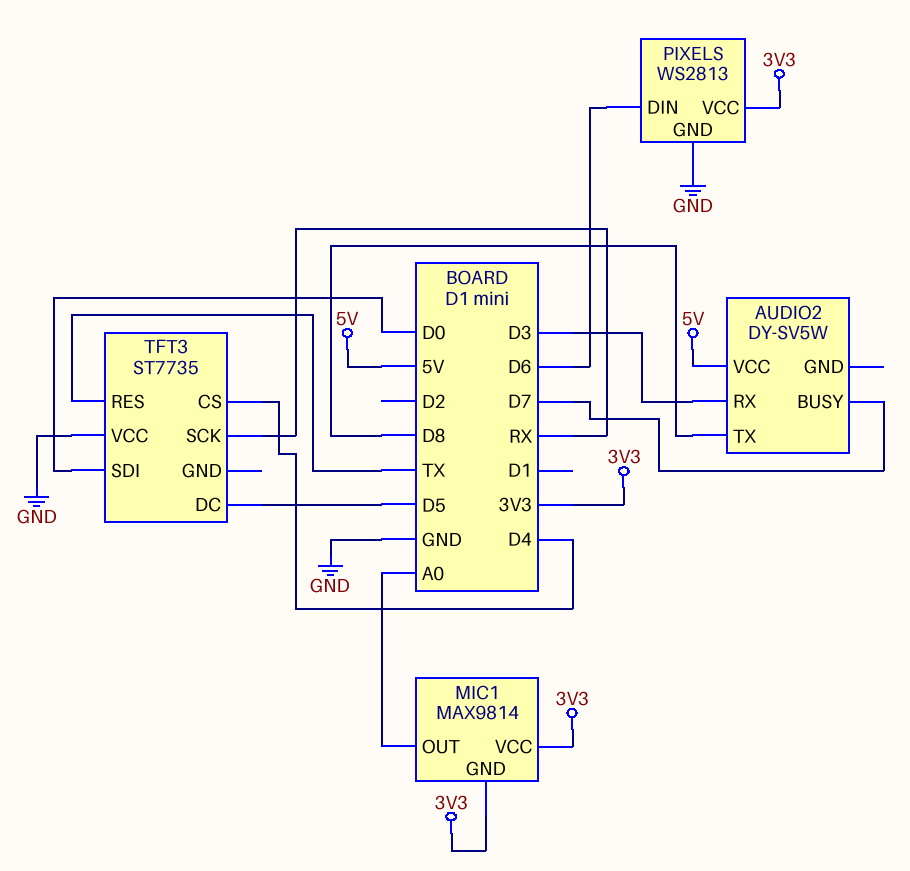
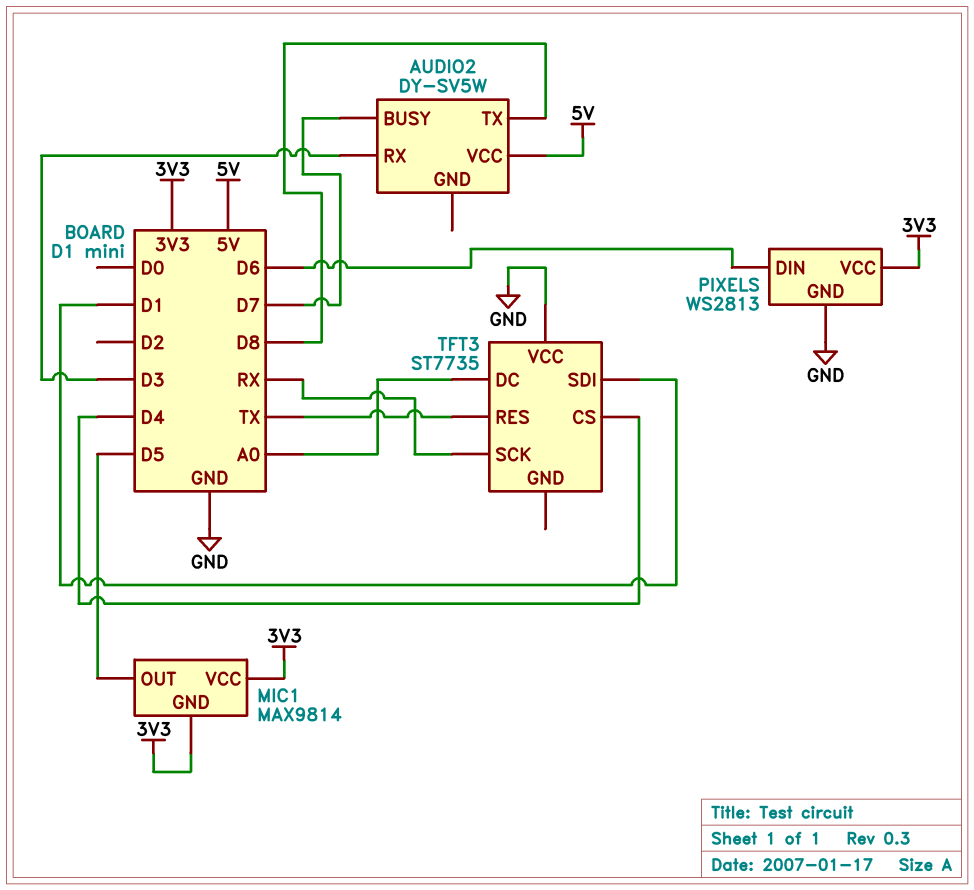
MIC1 pin OUT: A0 -> D5
TFT3 pin DC: D5 -> A0
TFT3 pin SDI: D0 -> D1

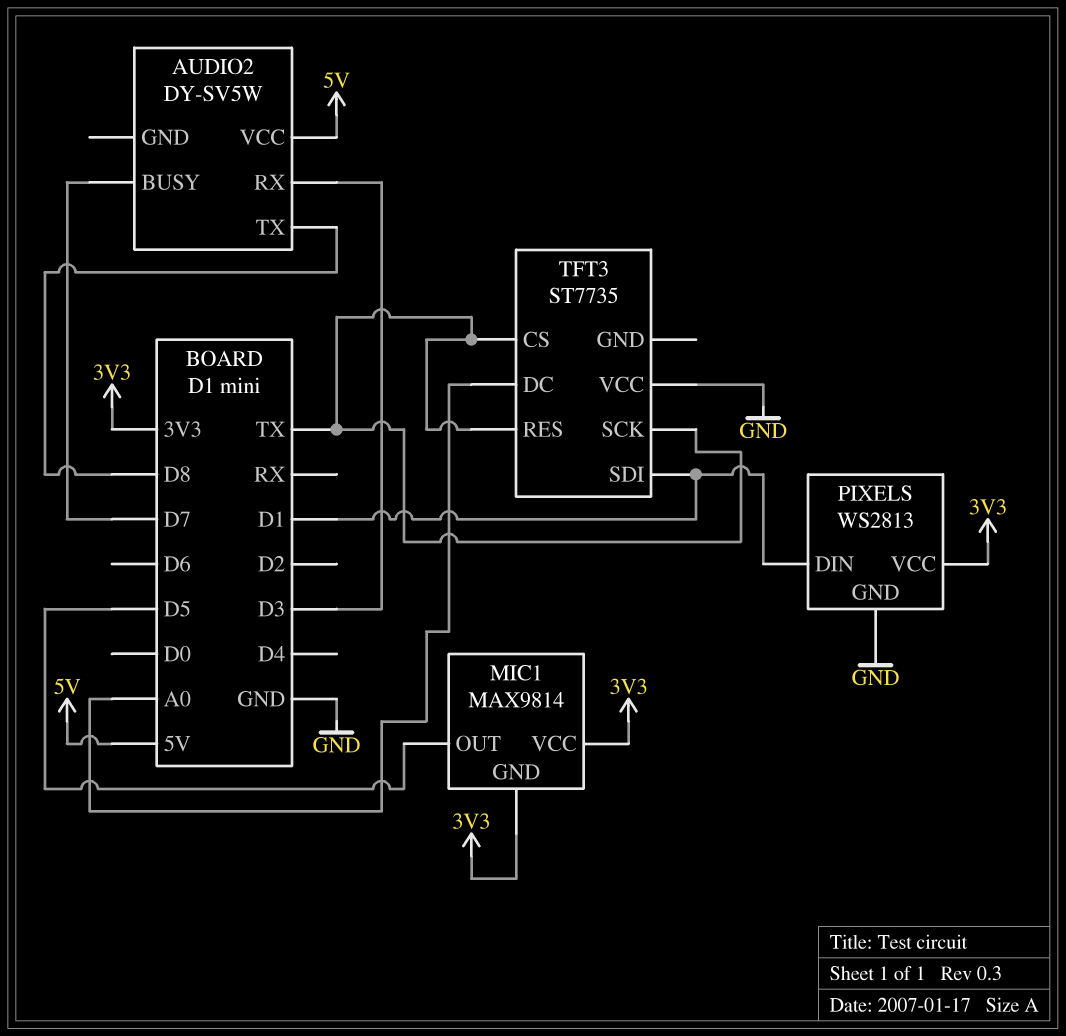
PIXELS pin DIN: D6 -> D1
TFT3 pin CS: D4 -> TX
TFT3 pin SCK: RX -> TX

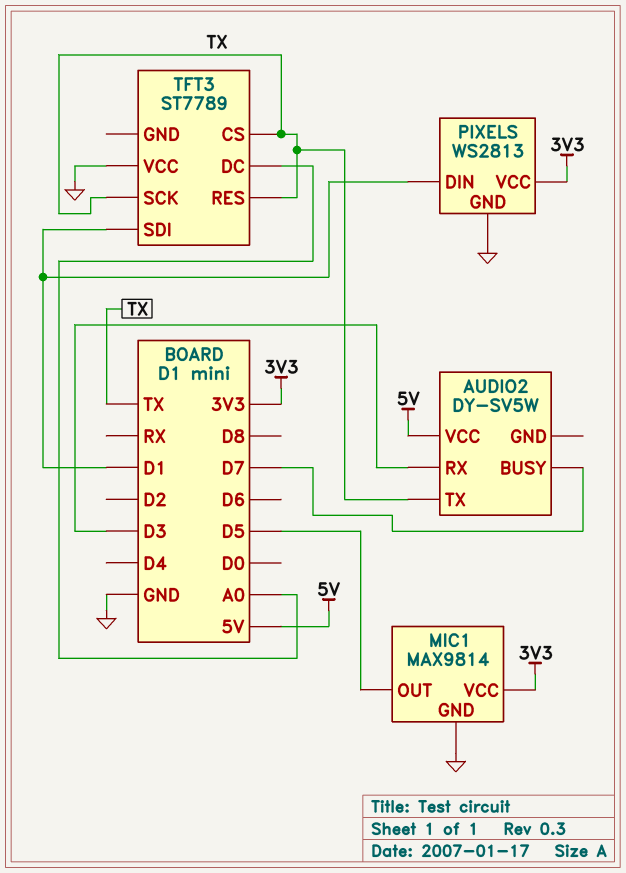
AUDIO2 pin TX: D8 -> TX
MIC1 pin GND: 3V3 -> GND
TFT3: ST7735 -> ST7789

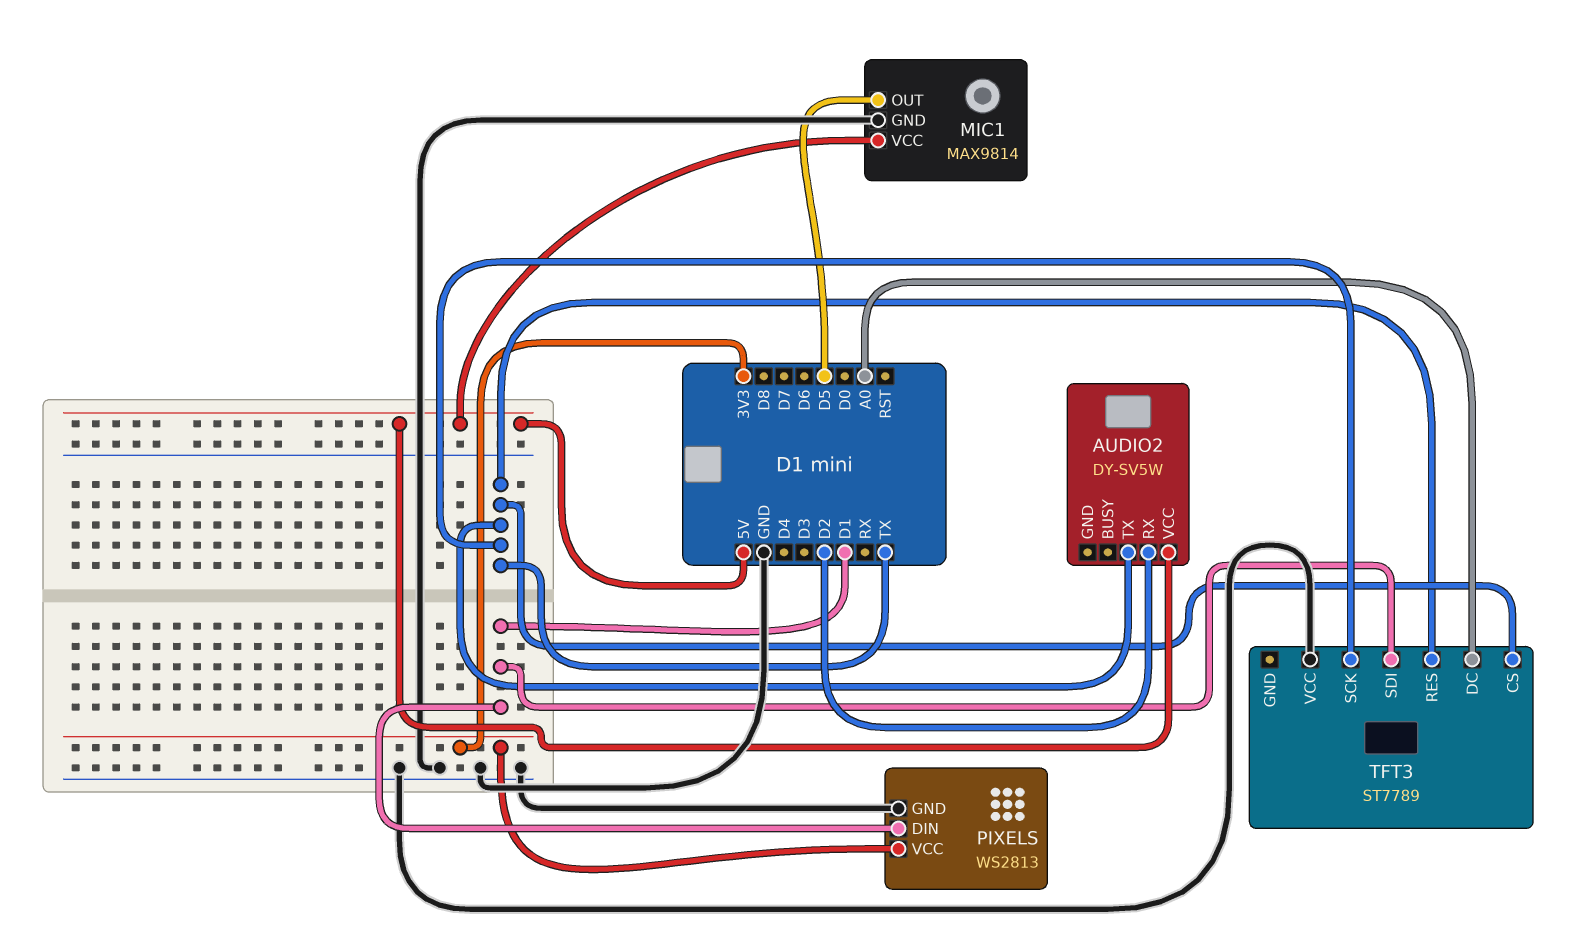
AUDIO2 pin BUSY: D7 -> none
AUDIO2 pin RX: D3 -> D2
MIC1 pin VCC: 3V3 -> 5V

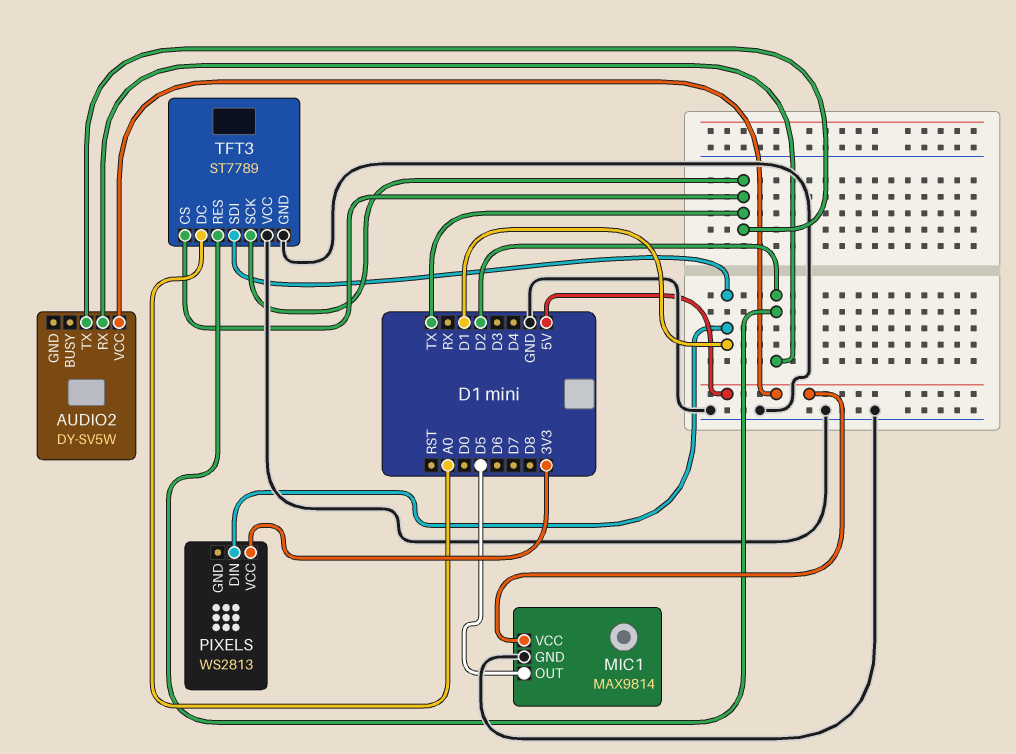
PIXELS pin GND: GND -> none
TFT3 pin GND: none -> GND
TFT3 pin RES: TX -> D2

